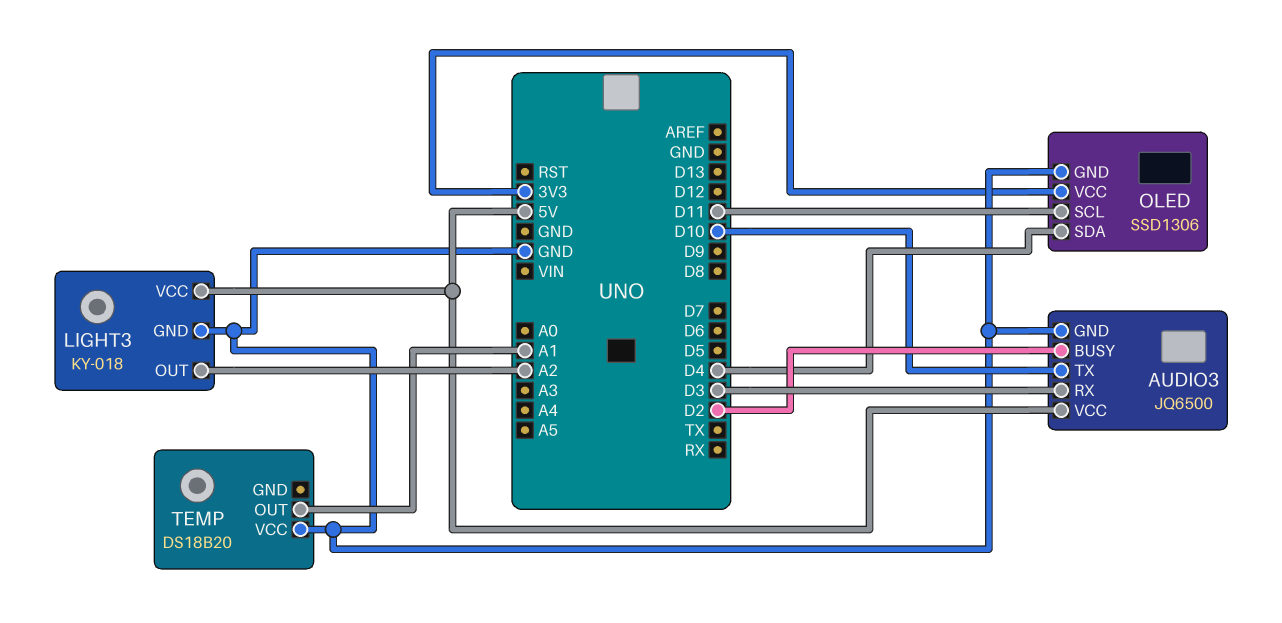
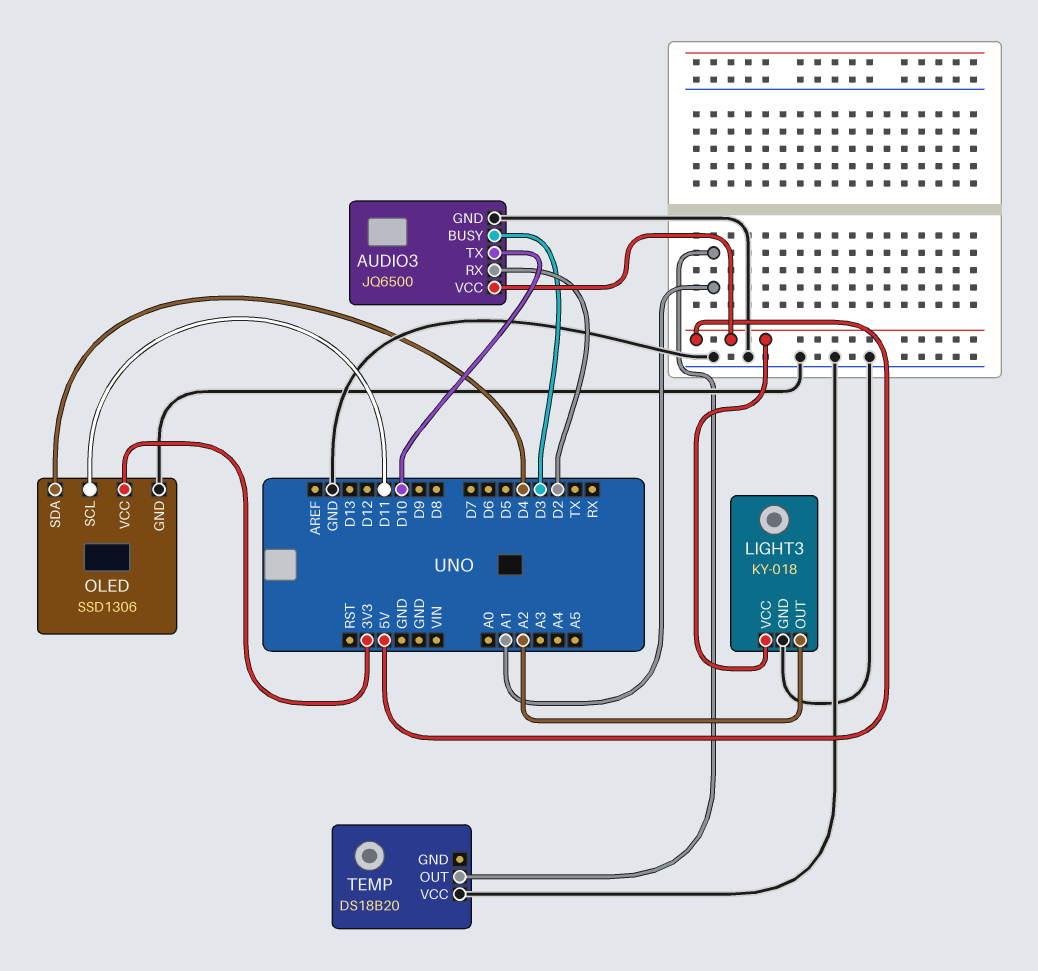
AUDIO3 pin BUSY: D2 -> D3
AUDIO3 pin RX: D3 -> D2

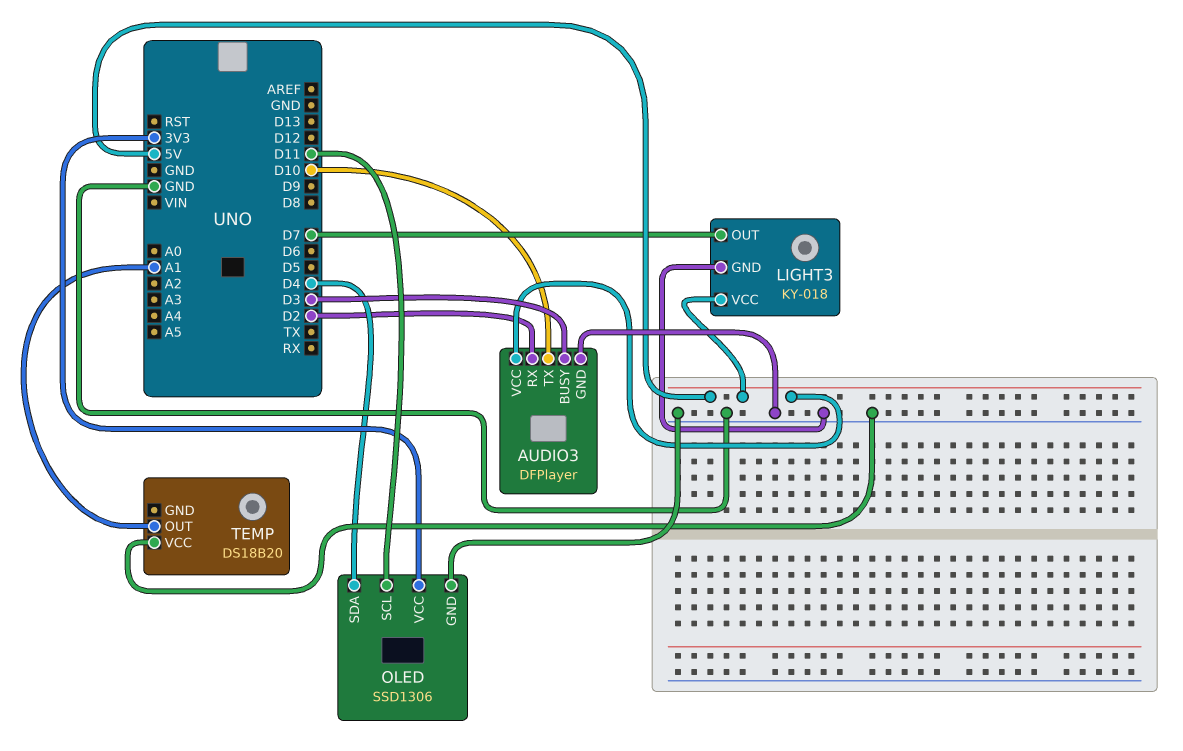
AUDIO3: JQ6500 -> DFPlayer
LIGHT3 pin OUT: A2 -> D7

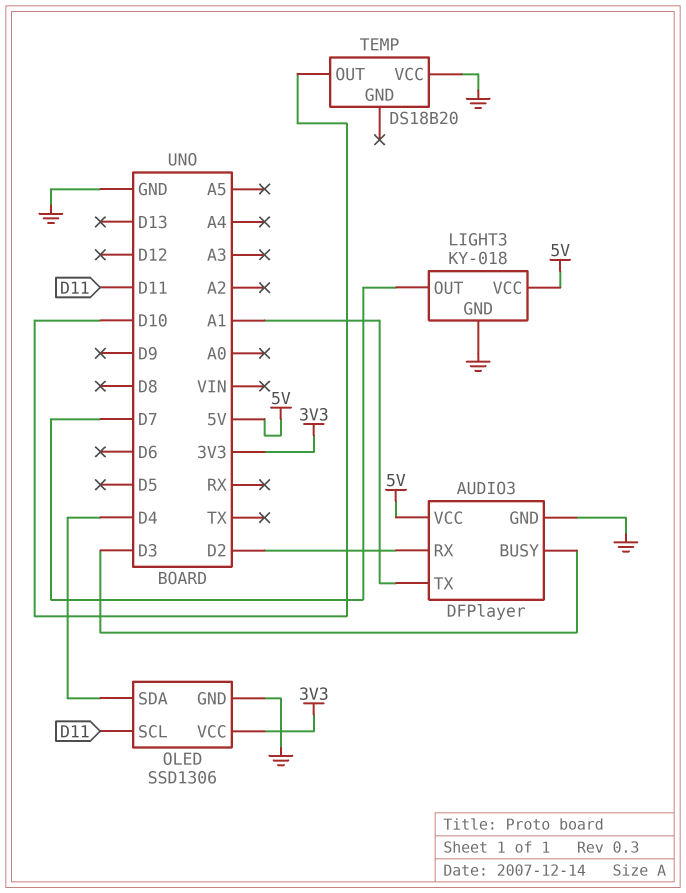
AUDIO3 pin TX: D10 -> A1
TEMP pin OUT: A1 -> D10

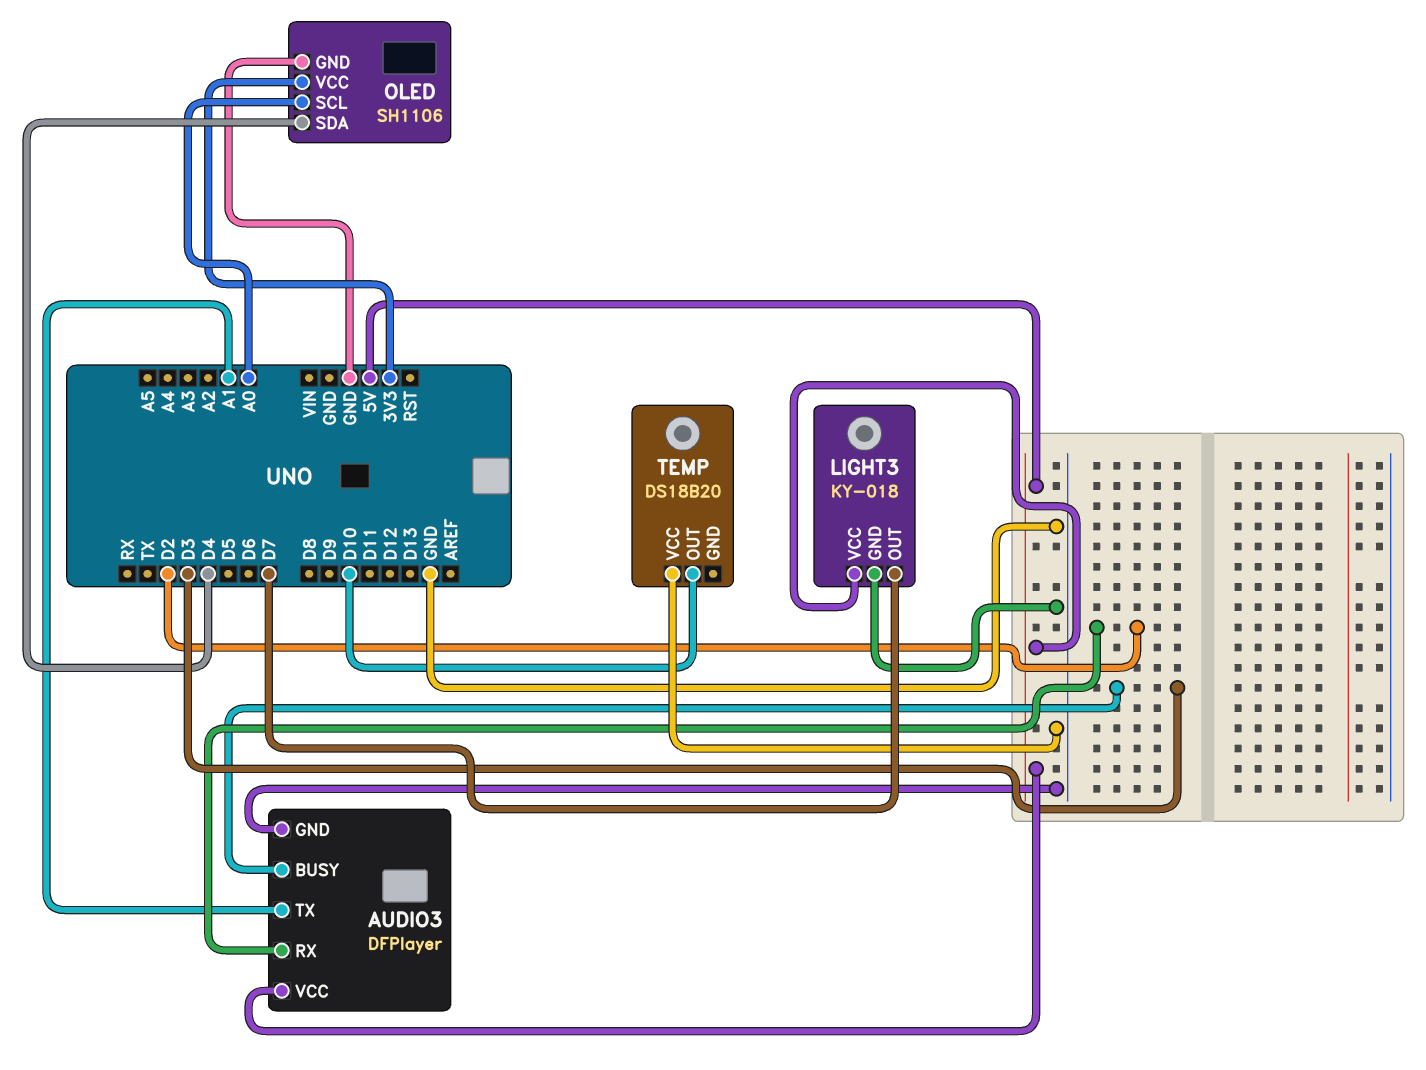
OLED: SSD1306 -> SH1106
OLED pin SCL: D11 -> A0

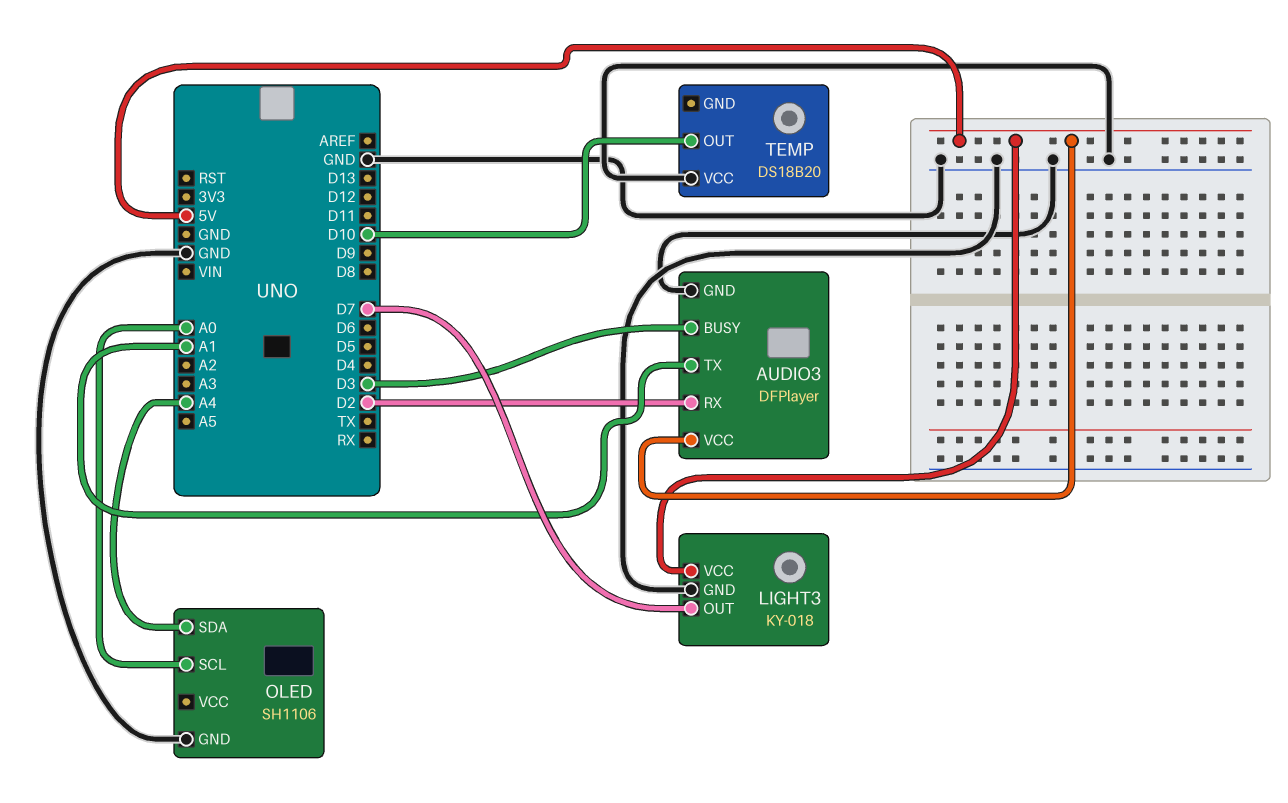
OLED pin SDA: D4 -> A4
OLED pin VCC: 3V3 -> none

